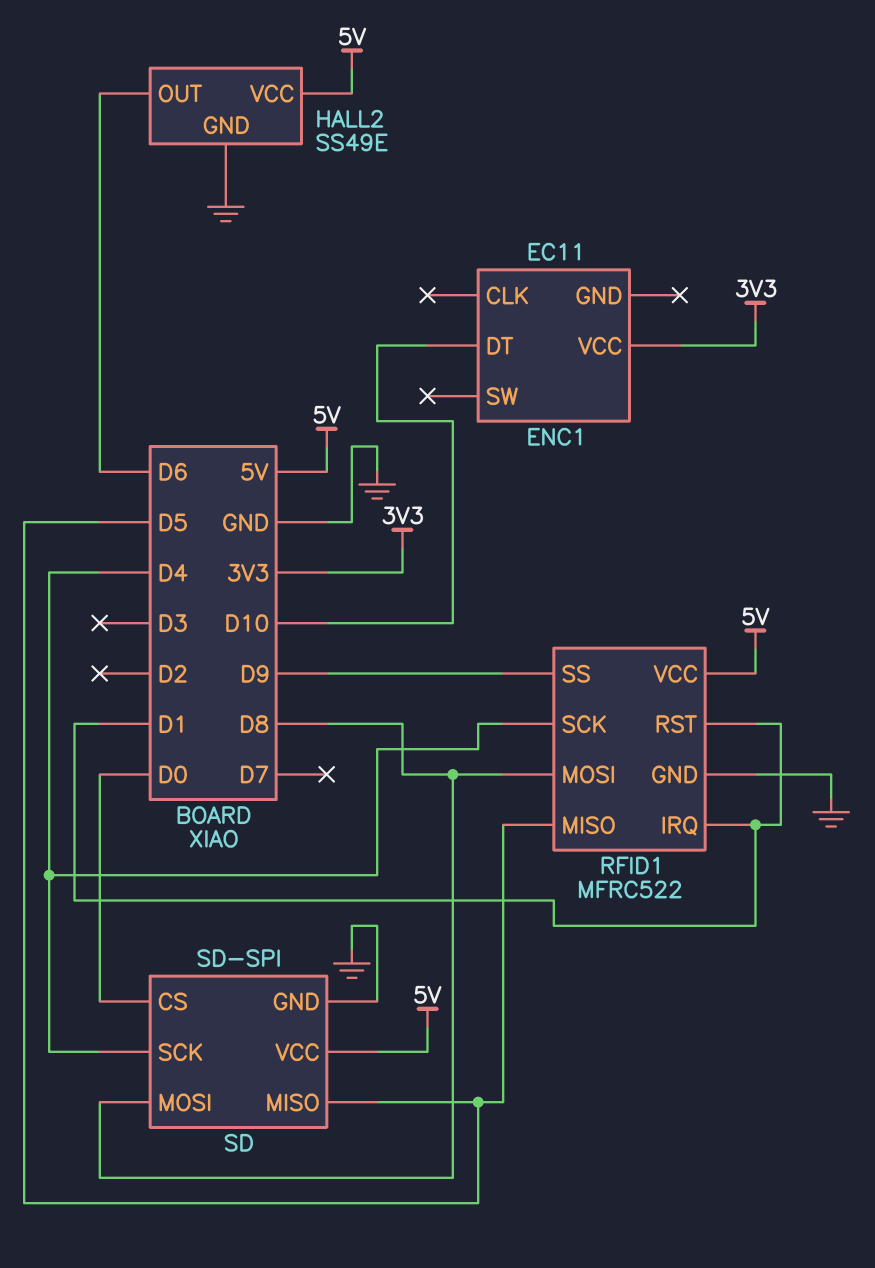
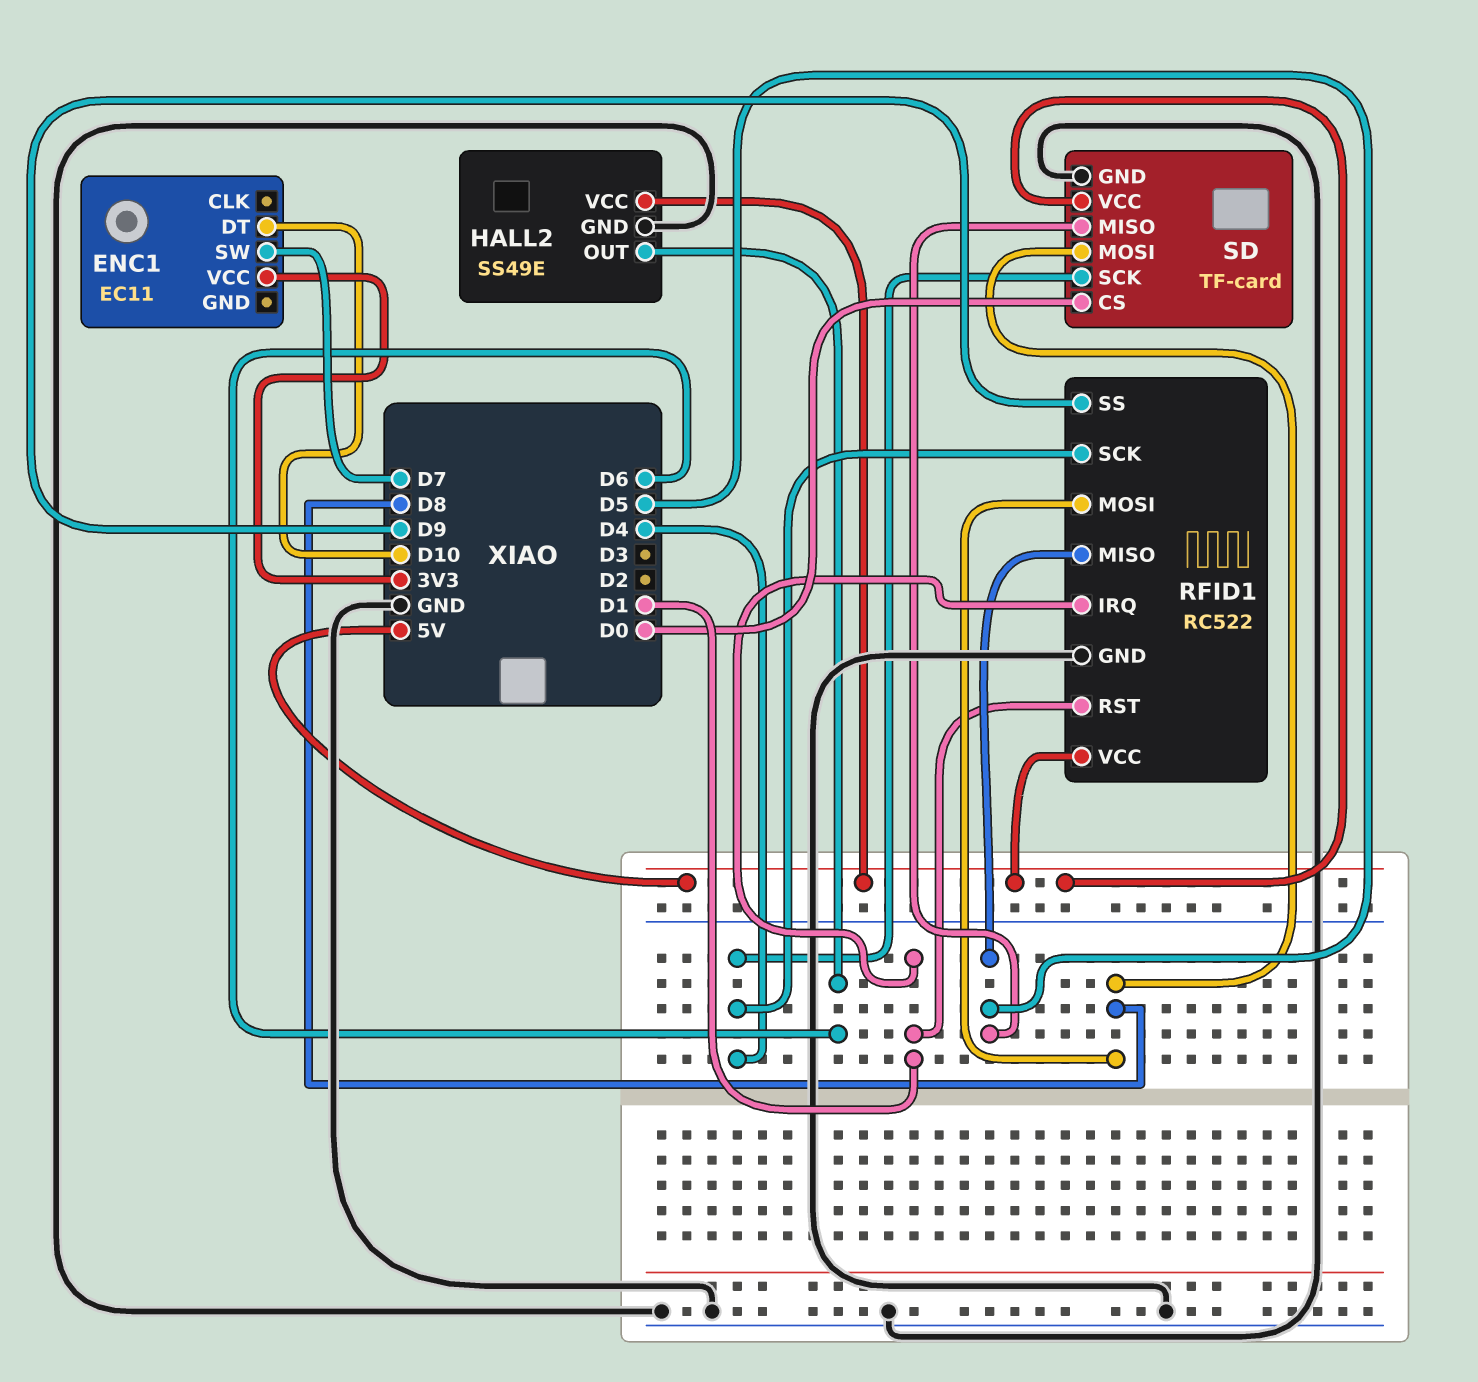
ENC1 pin SW: none -> D7
RFID1: MFRC522 -> RC522
SD: SD-SPI -> TF-card

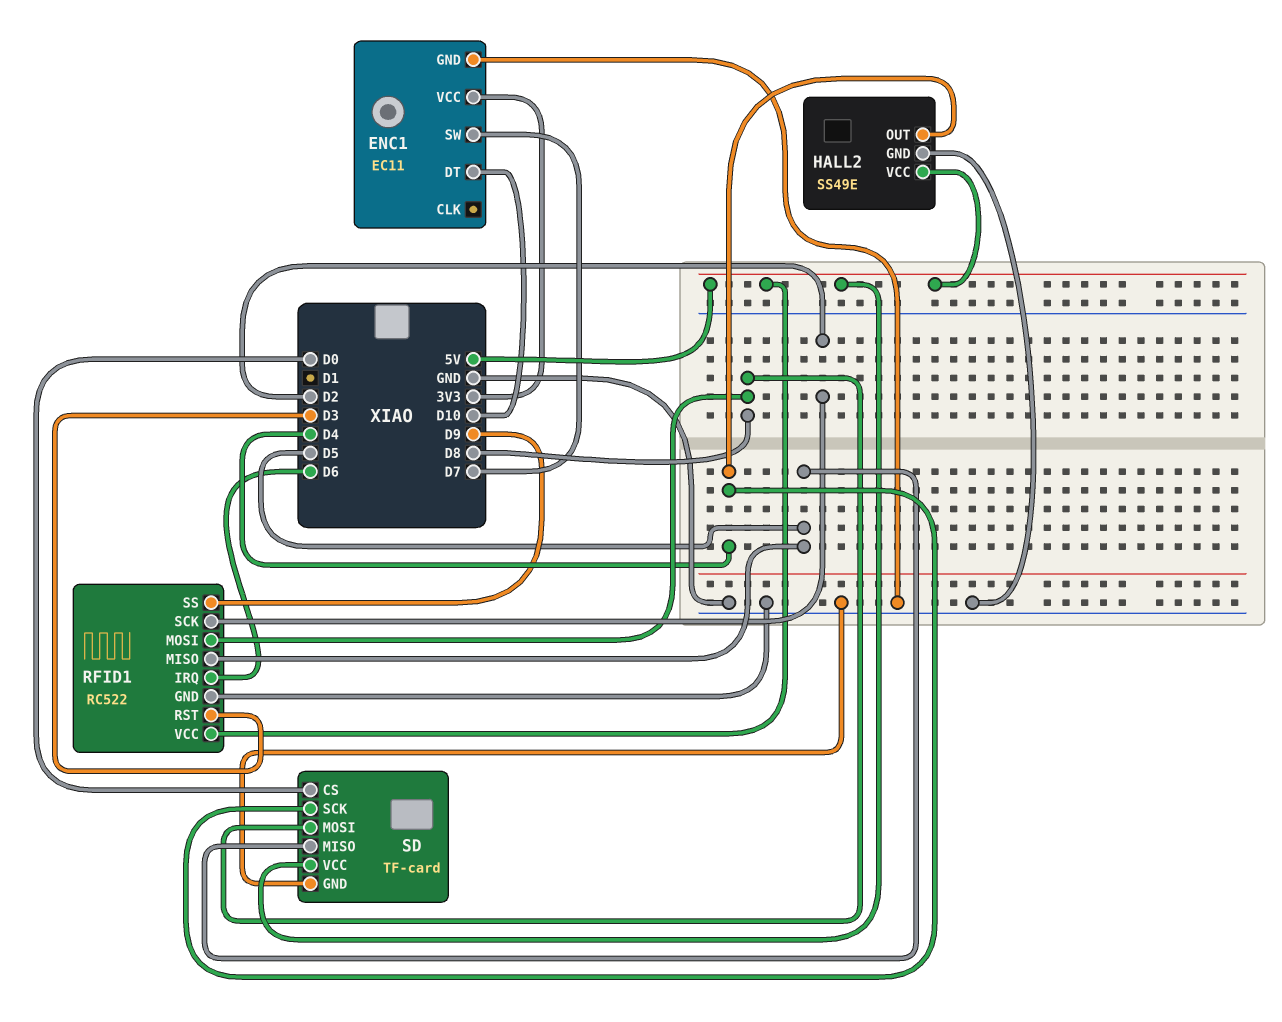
ENC1 pin GND: none -> GND
HALL2 pin OUT: D6 -> D4
RFID1 pin IRQ: D1 -> D6
RFID1 pin RST: D1 -> D3
RFID1 pin SCK: D4 -> D2

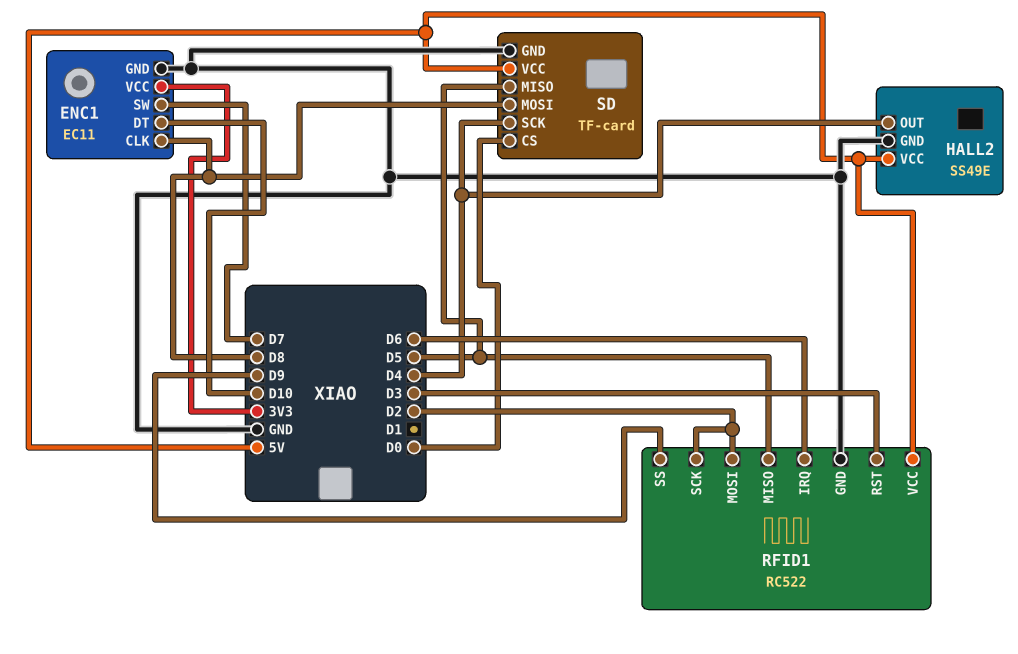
ENC1 pin CLK: none -> D8
RFID1 pin MOSI: D8 -> D2

